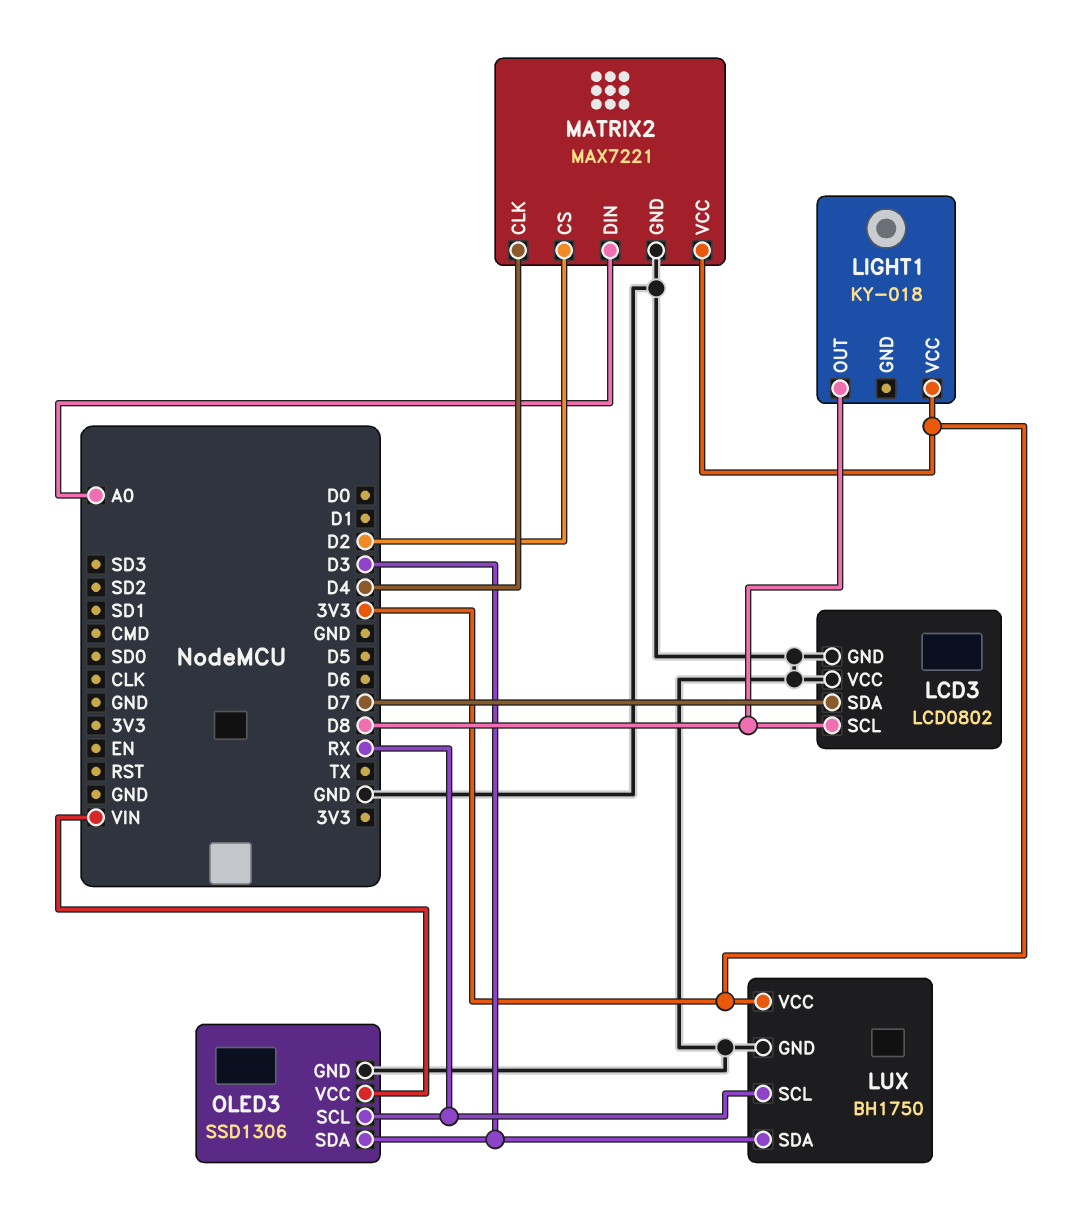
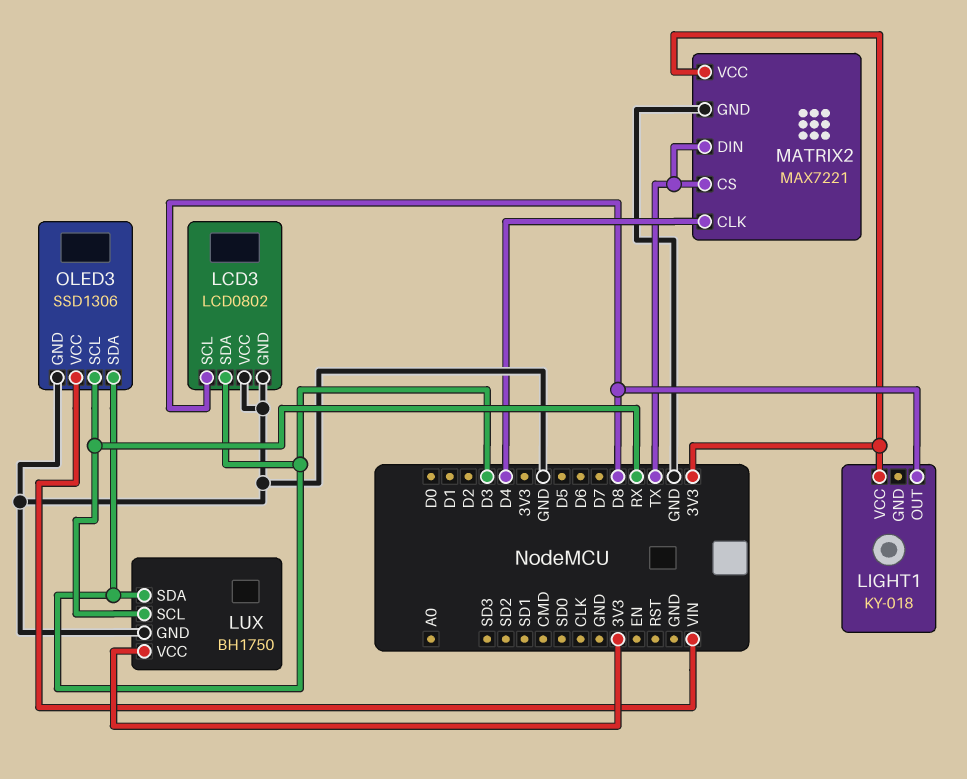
LCD3 pin SDA: D7 -> D3
MATRIX2 pin CS: D2 -> TX
MATRIX2 pin DIN: A0 -> TX

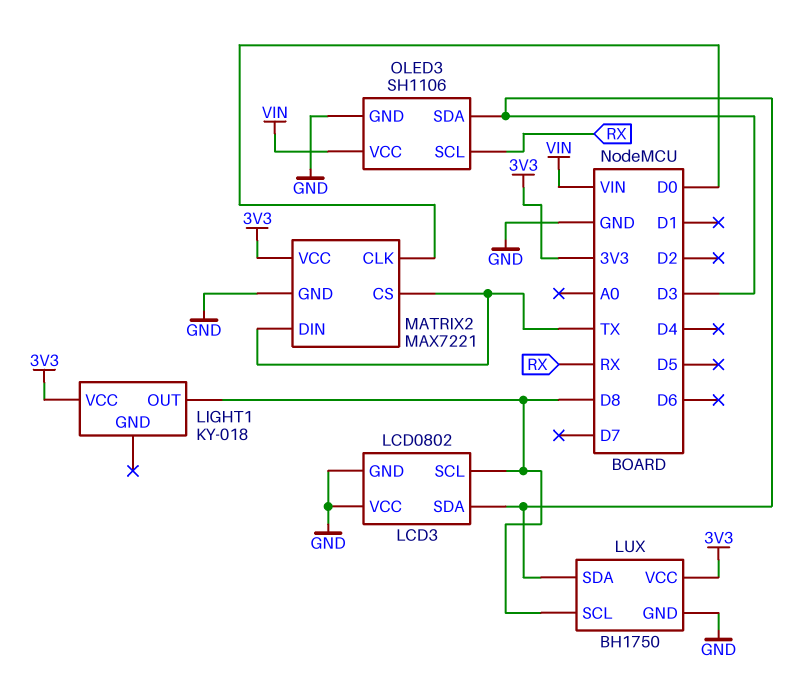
LUX pin SCL: RX -> D8
MATRIX2 pin CLK: D4 -> D0
OLED3: SSD1306 -> SH1106

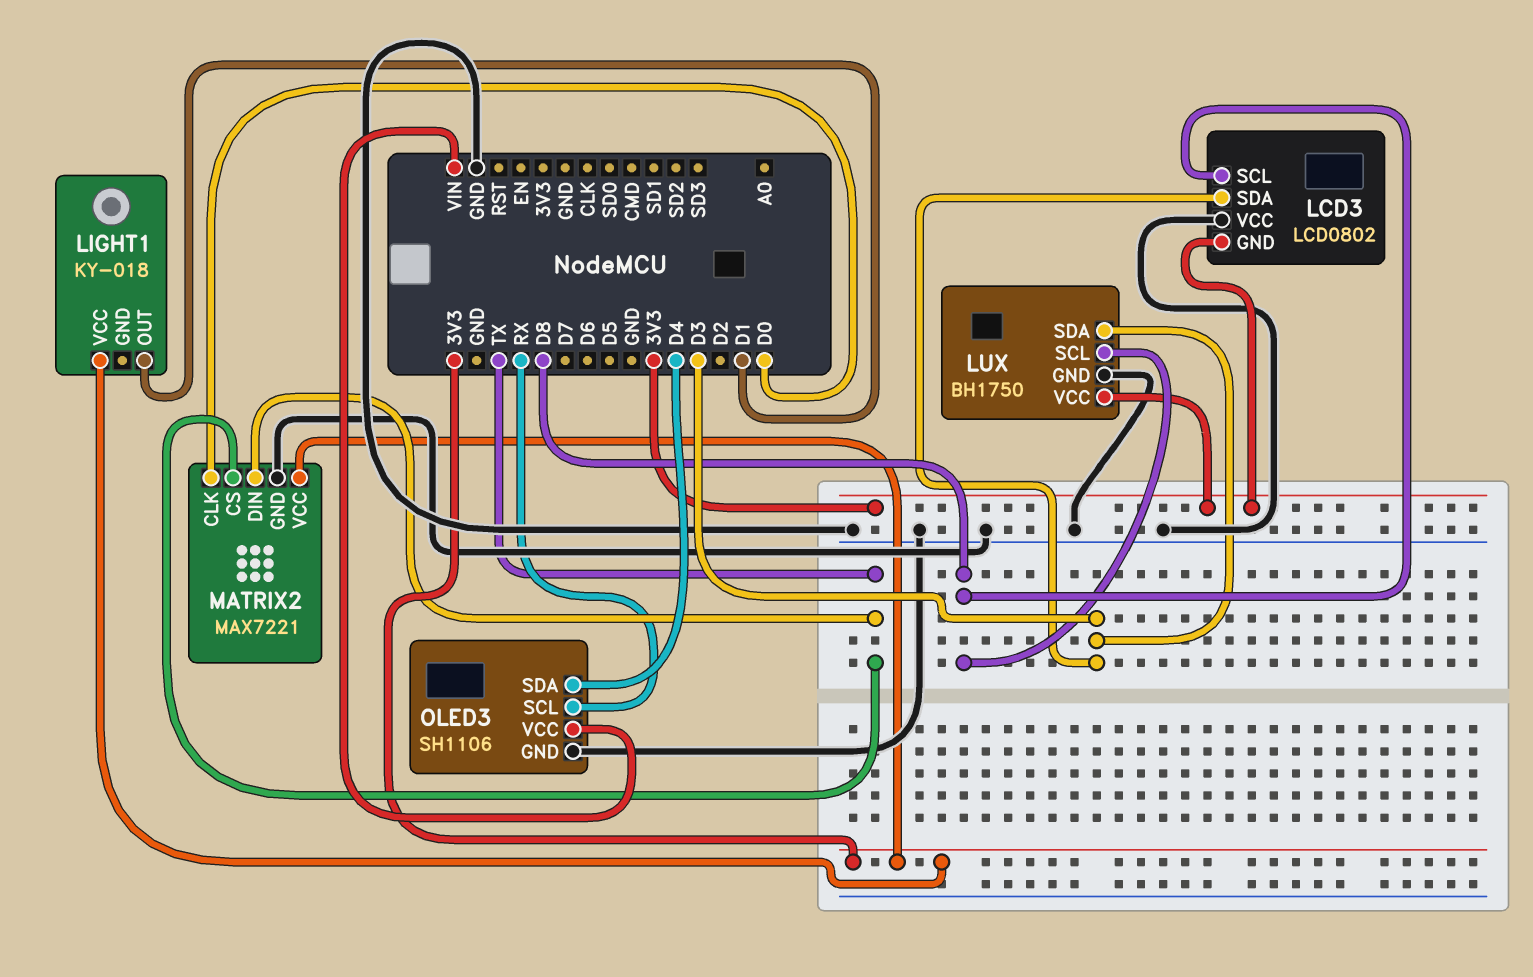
LCD3 pin GND: GND -> 3V3
LIGHT1 pin OUT: D8 -> D1
OLED3 pin SDA: D3 -> D4

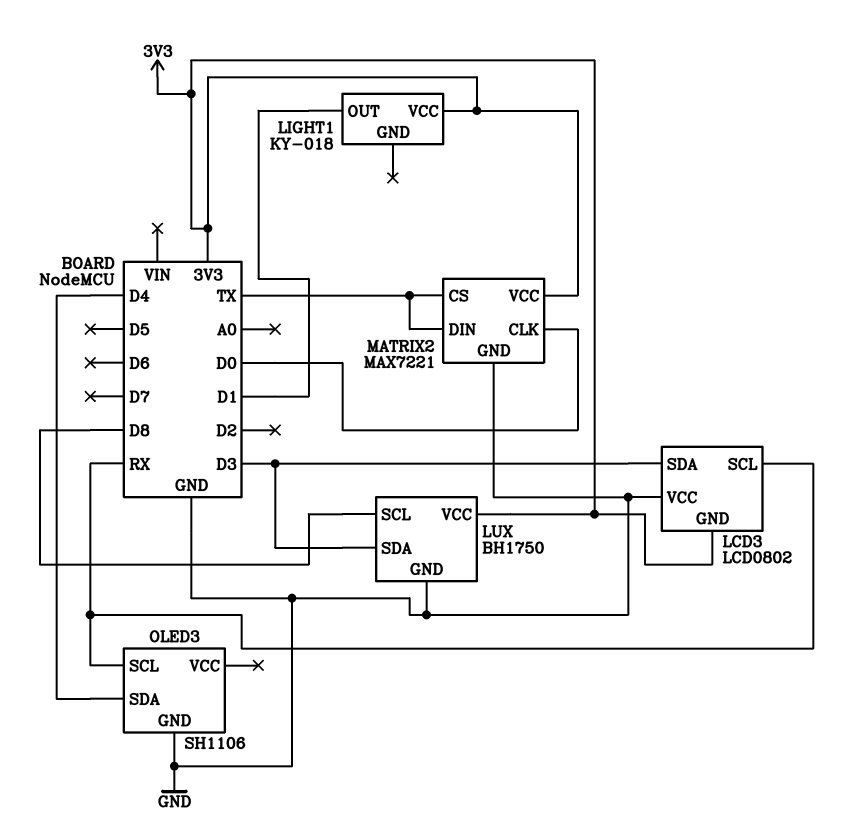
LCD3 pin SCL: D8 -> RX
OLED3 pin VCC: VIN -> none

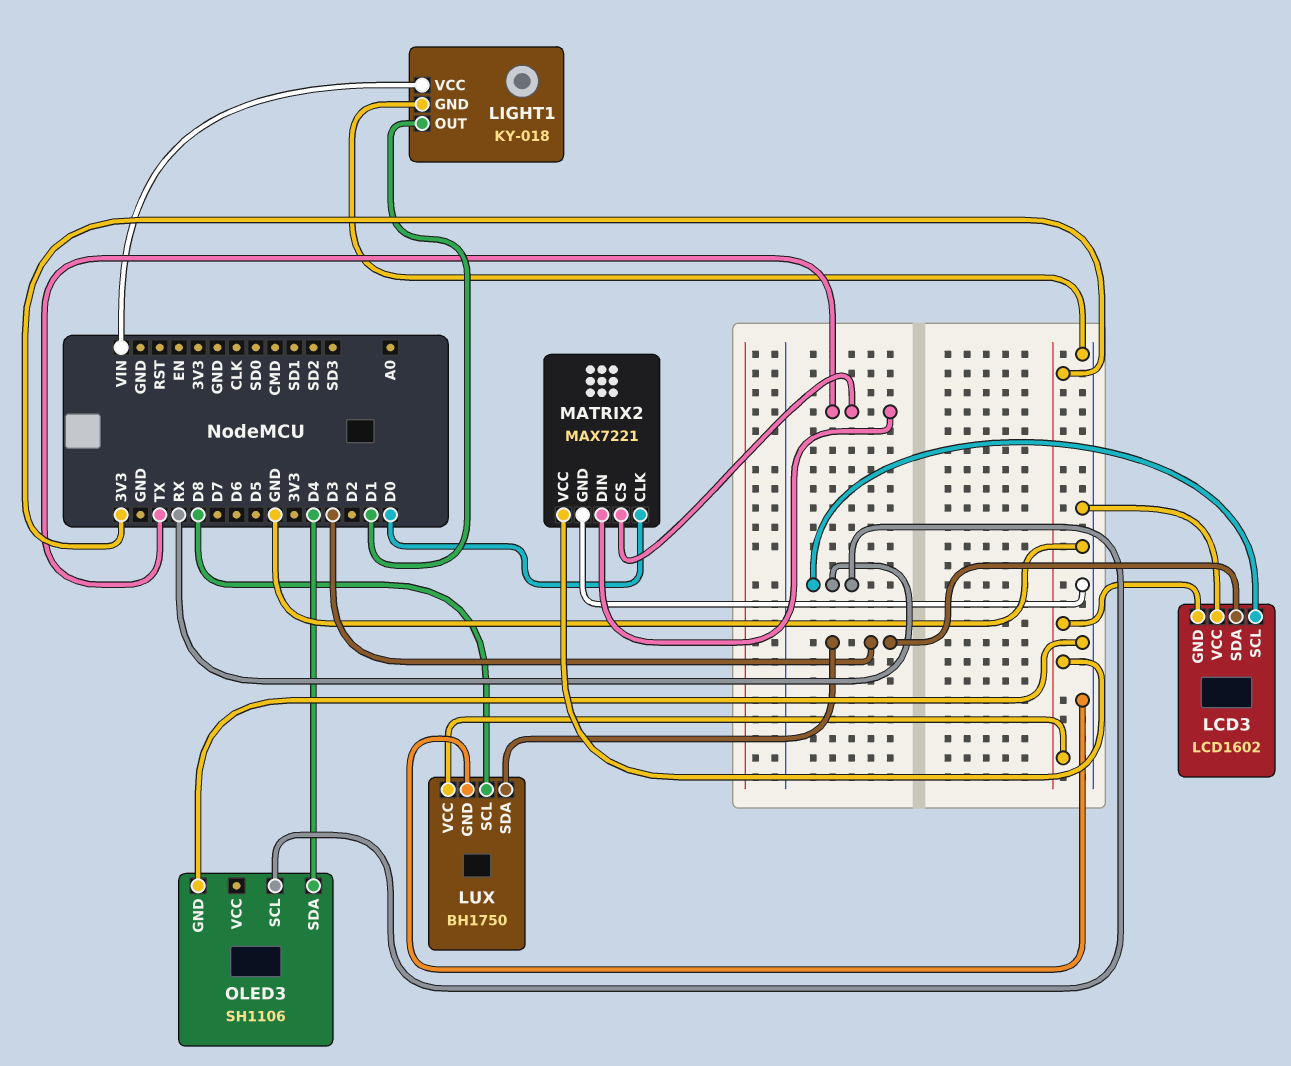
LCD3: LCD0802 -> LCD1602
LIGHT1 pin GND: none -> GND
LIGHT1 pin VCC: 3V3 -> VIN

